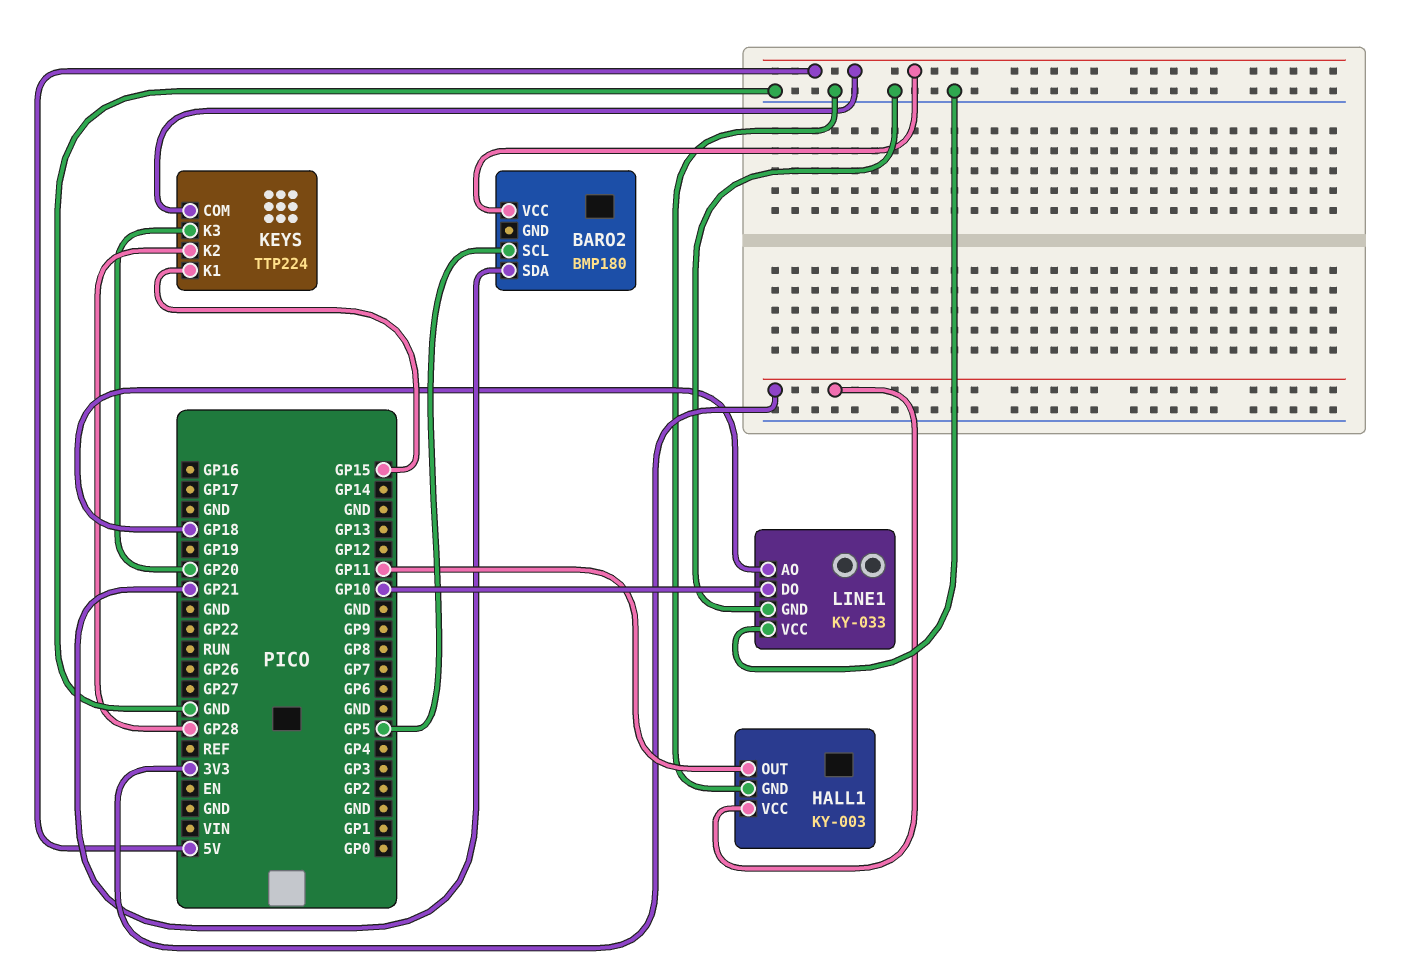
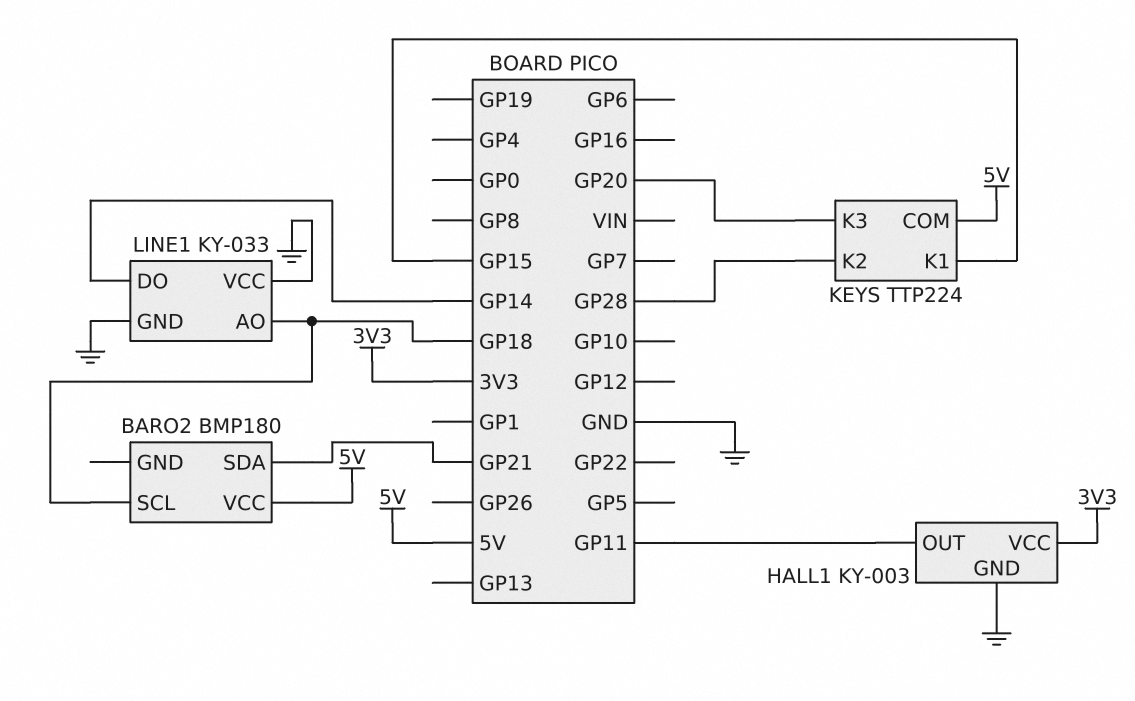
BARO2 pin SCL: GP5 -> GP18
LINE1 pin DO: GP10 -> GP14

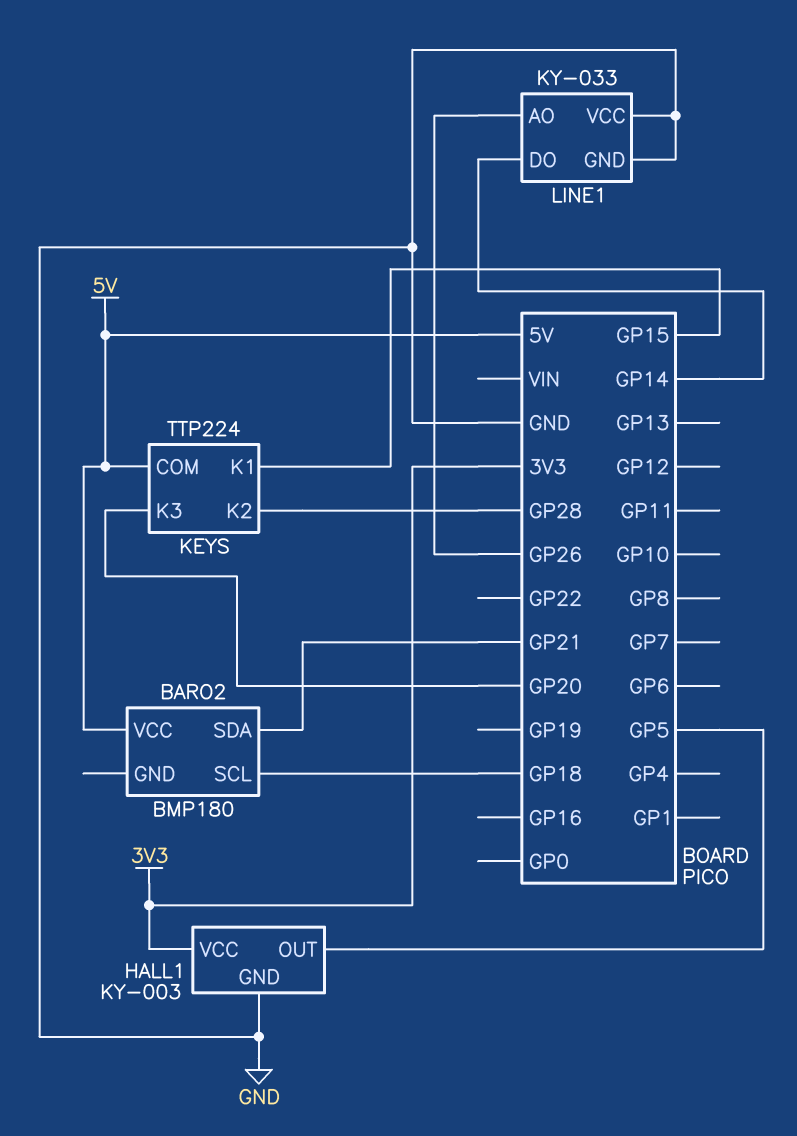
HALL1 pin OUT: GP11 -> GP5
LINE1 pin AO: GP18 -> GP26

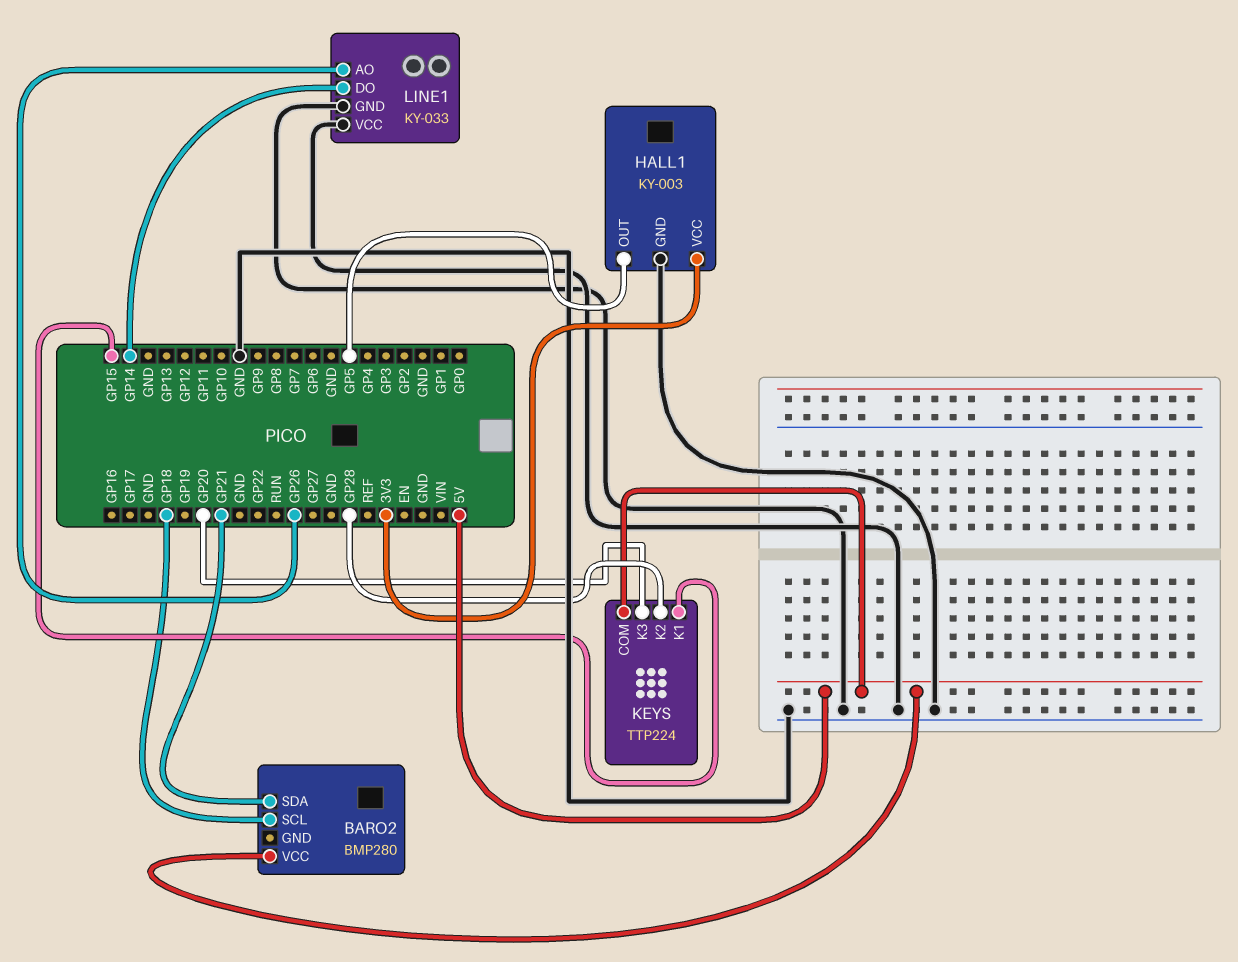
BARO2: BMP180 -> BMP280

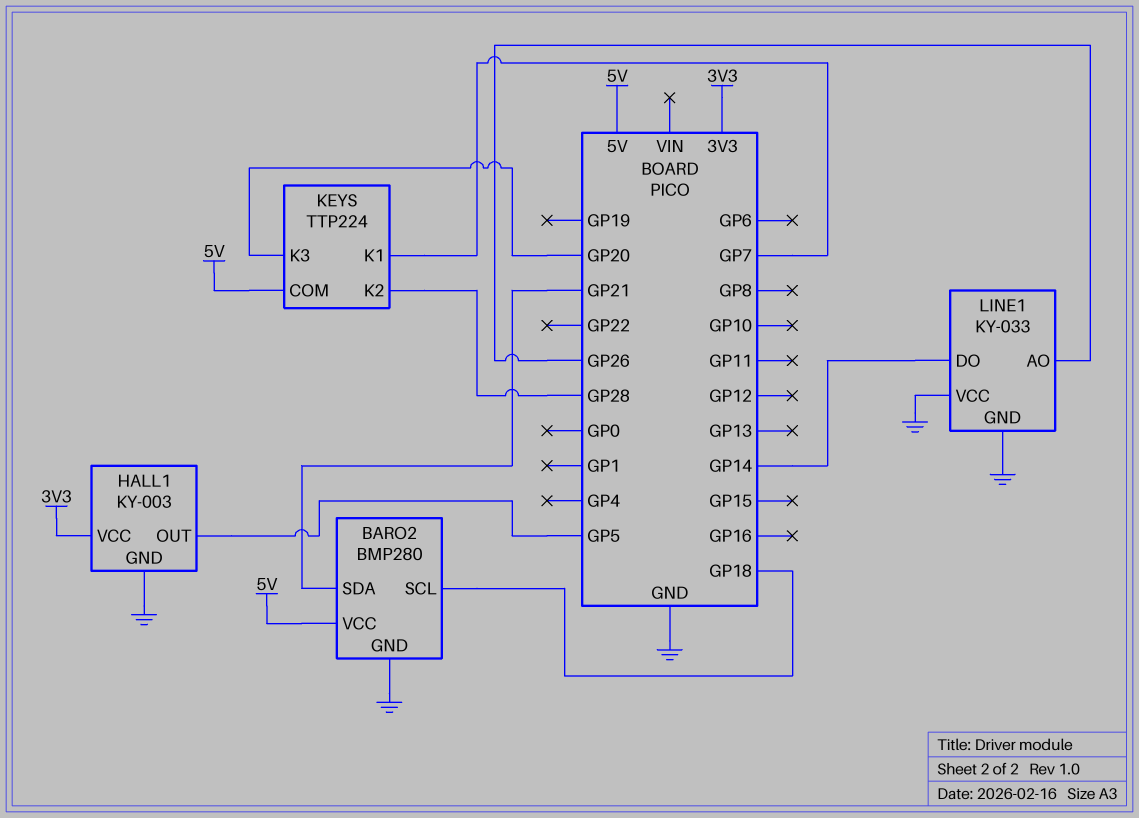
BARO2 pin GND: none -> GND
KEYS pin K1: GP15 -> GP7

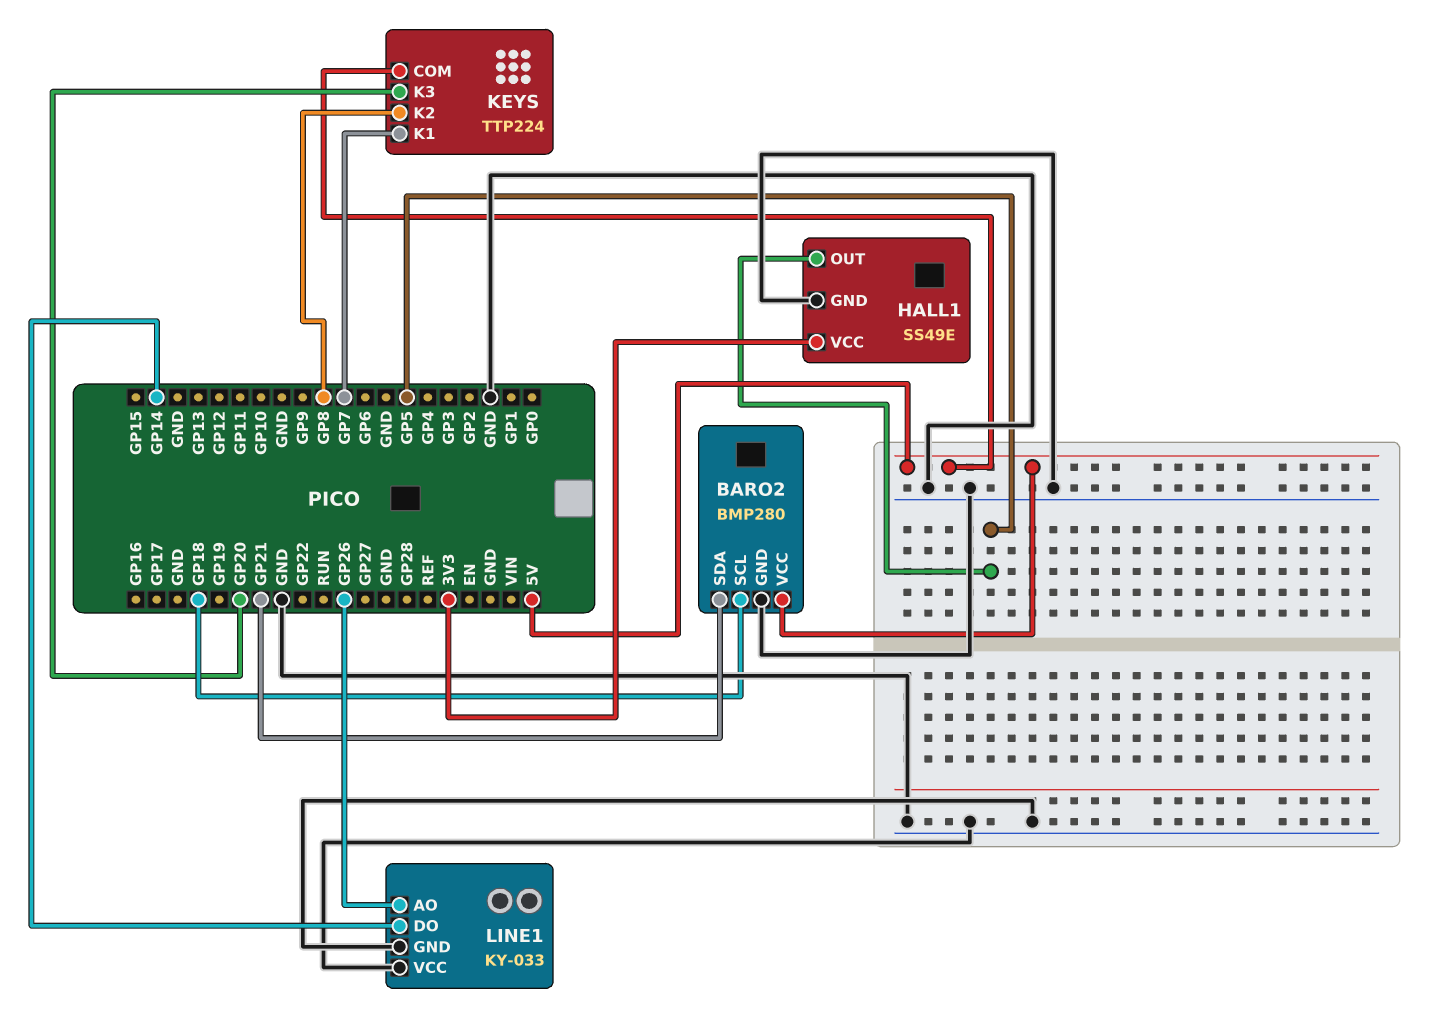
HALL1: KY-003 -> SS49E
KEYS pin K2: GP28 -> GP8

